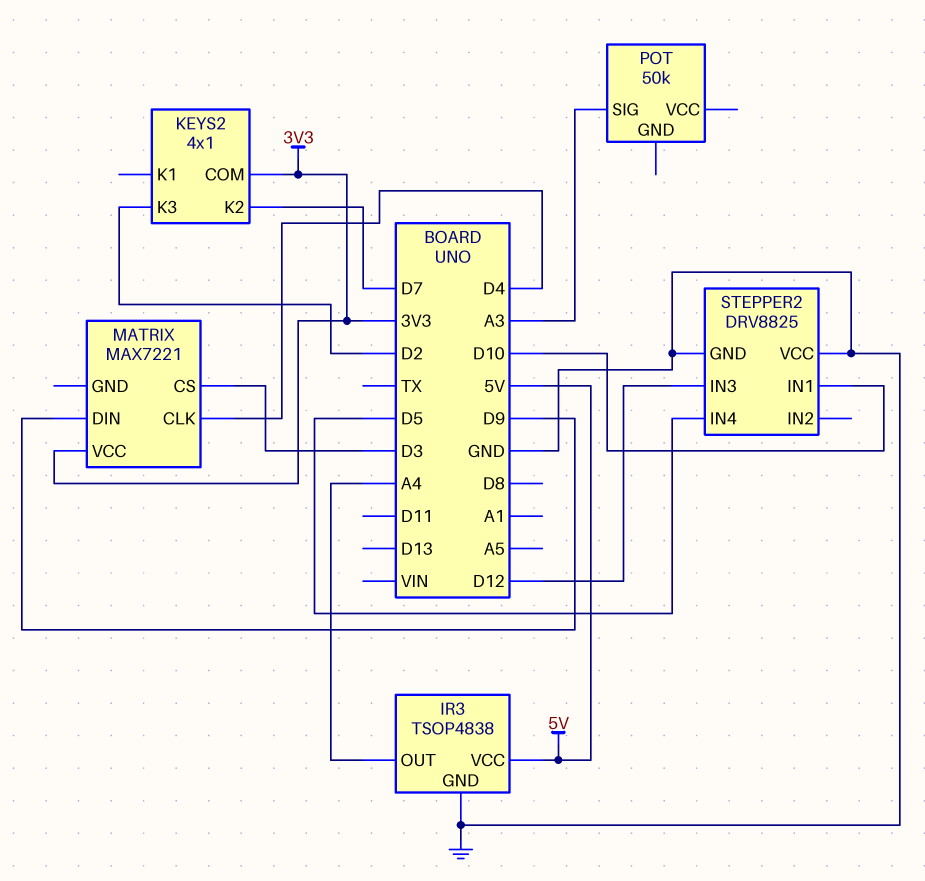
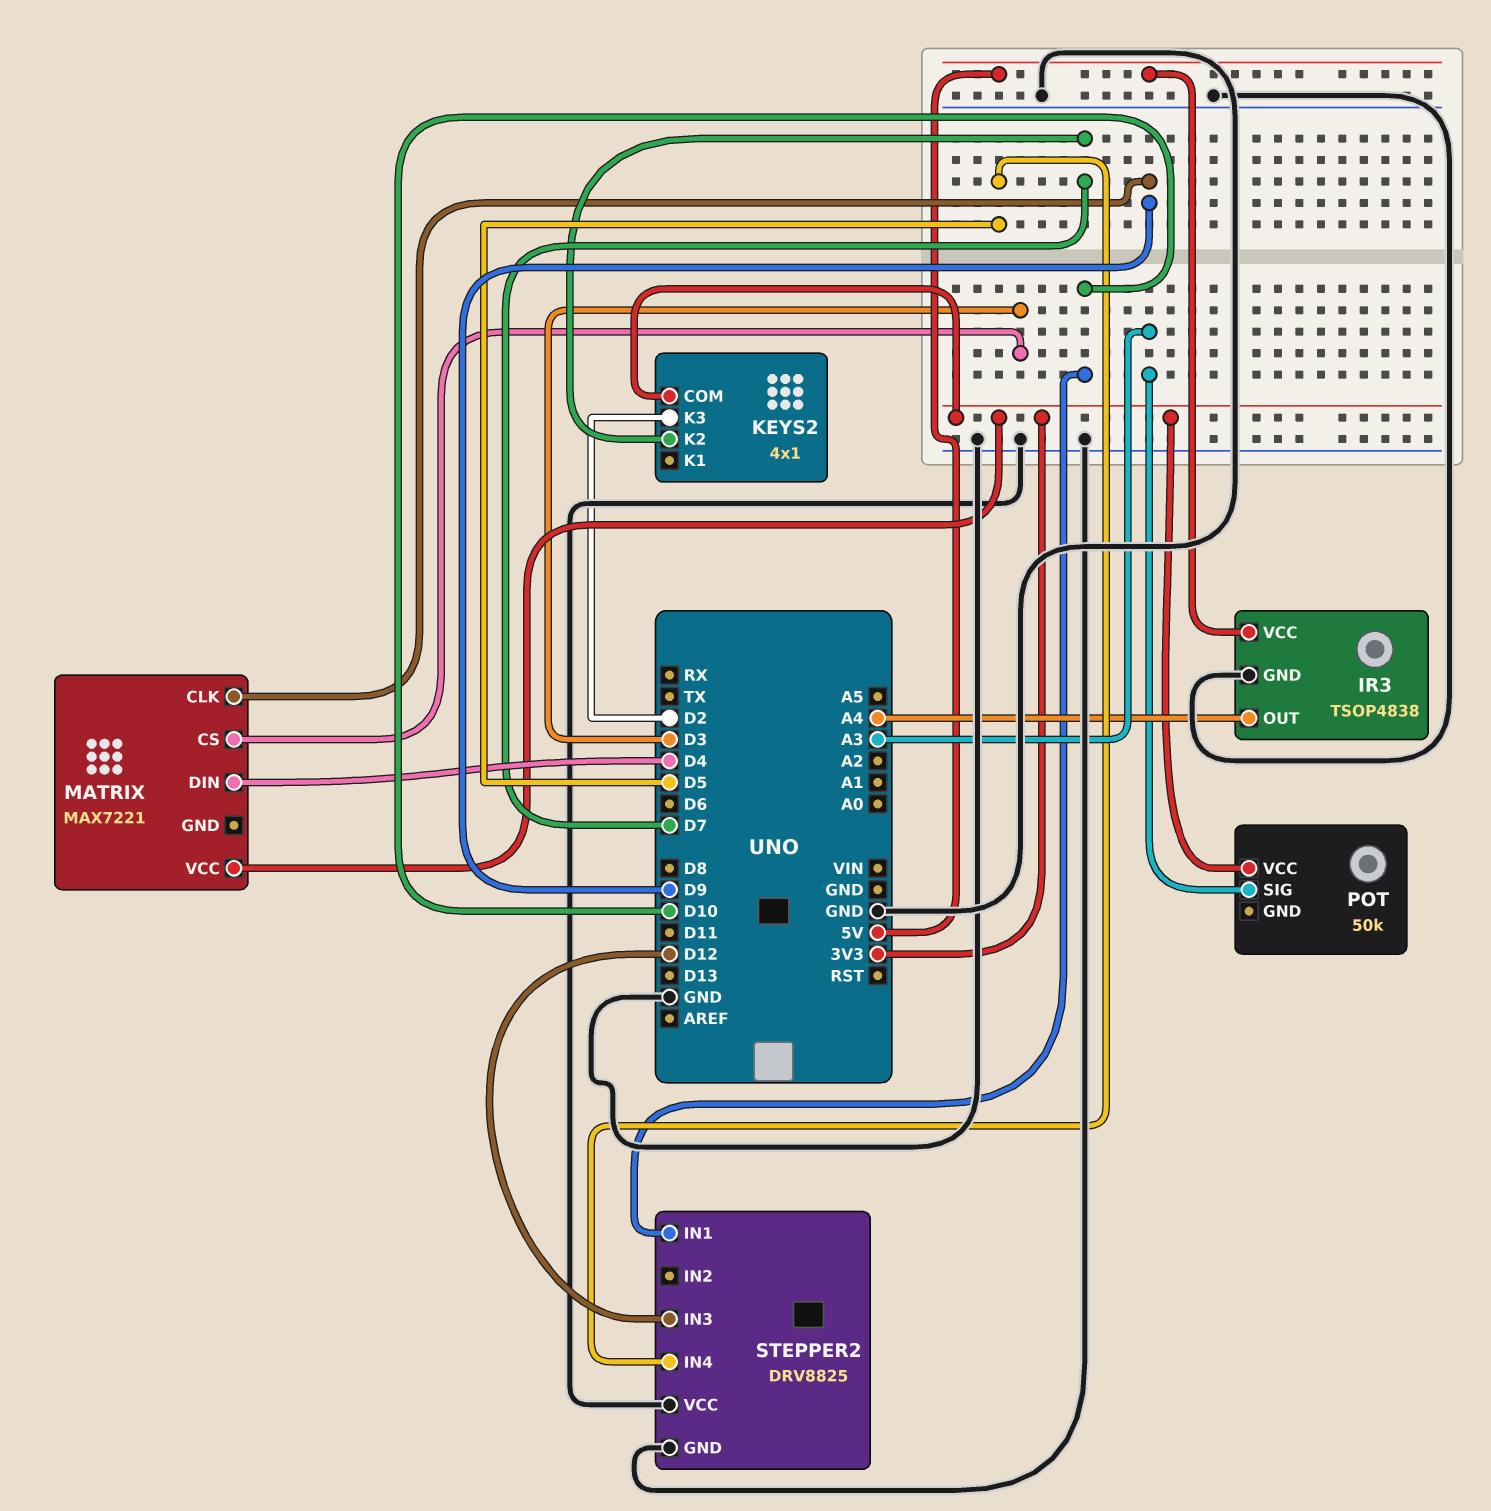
MATRIX pin CLK: D4 -> D9
MATRIX pin DIN: D9 -> D4
POT pin VCC: none -> 3V3

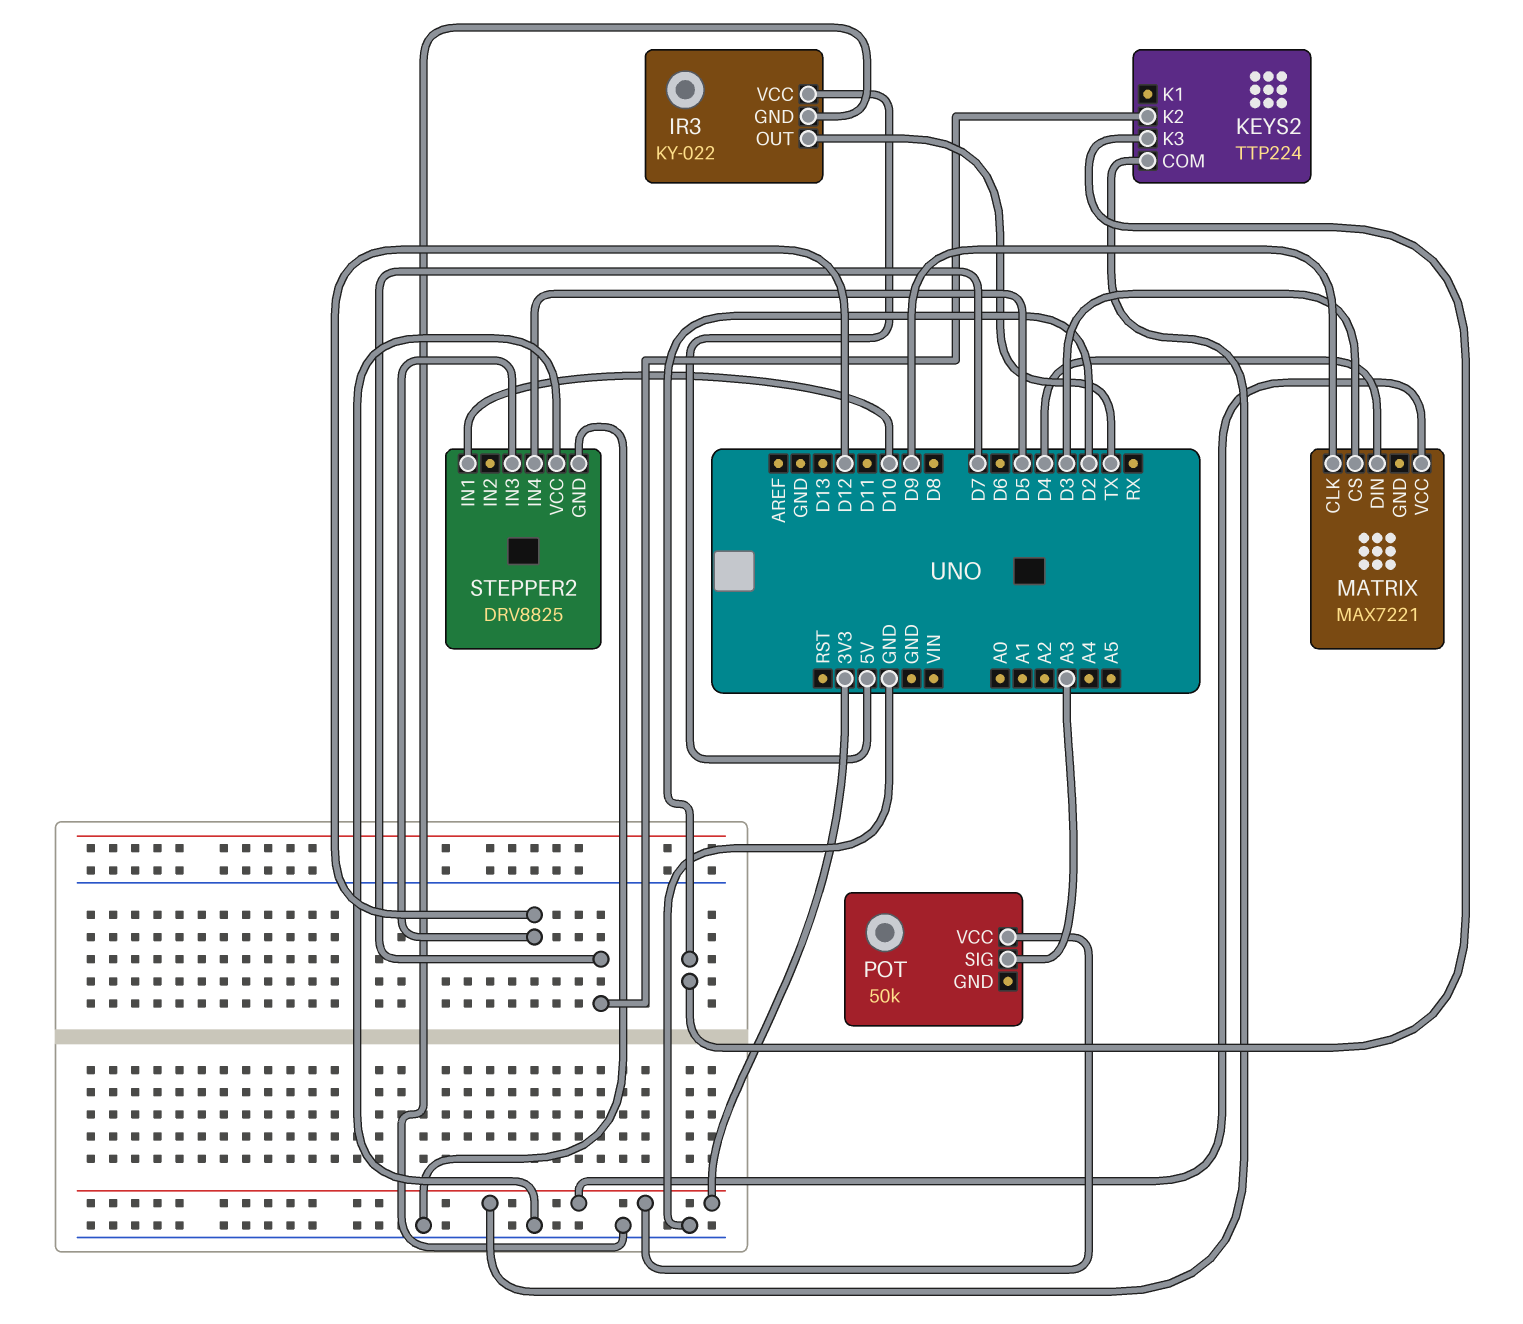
IR3: TSOP4838 -> KY-022
IR3 pin OUT: A4 -> TX
KEYS2: 4x1 -> TTP224

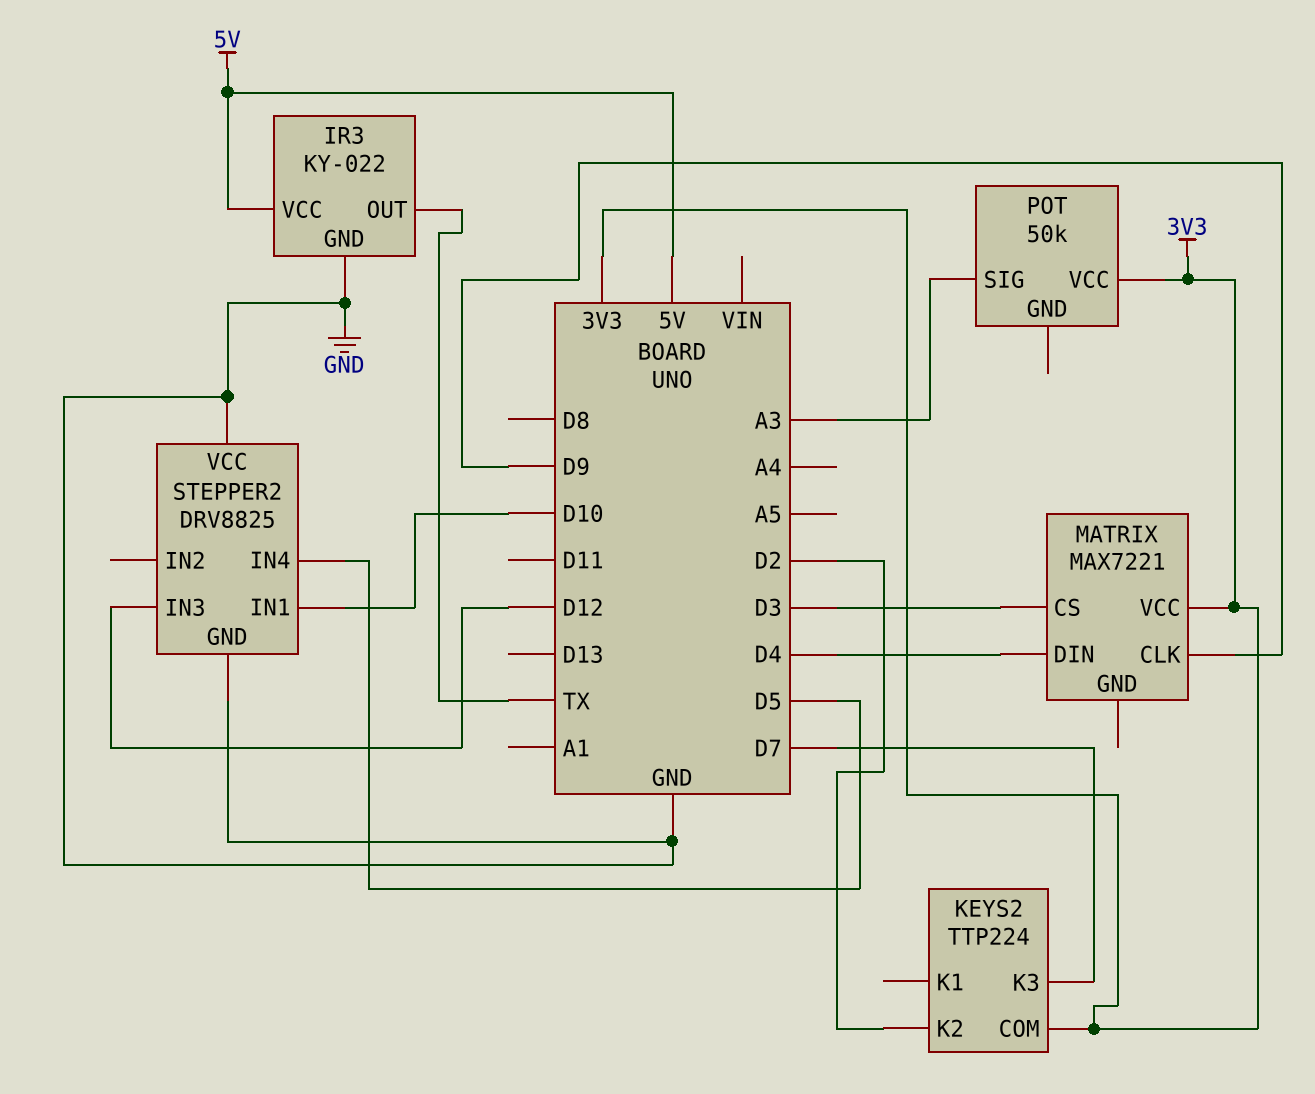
KEYS2 pin K2: D7 -> D2
KEYS2 pin K3: D2 -> D7

